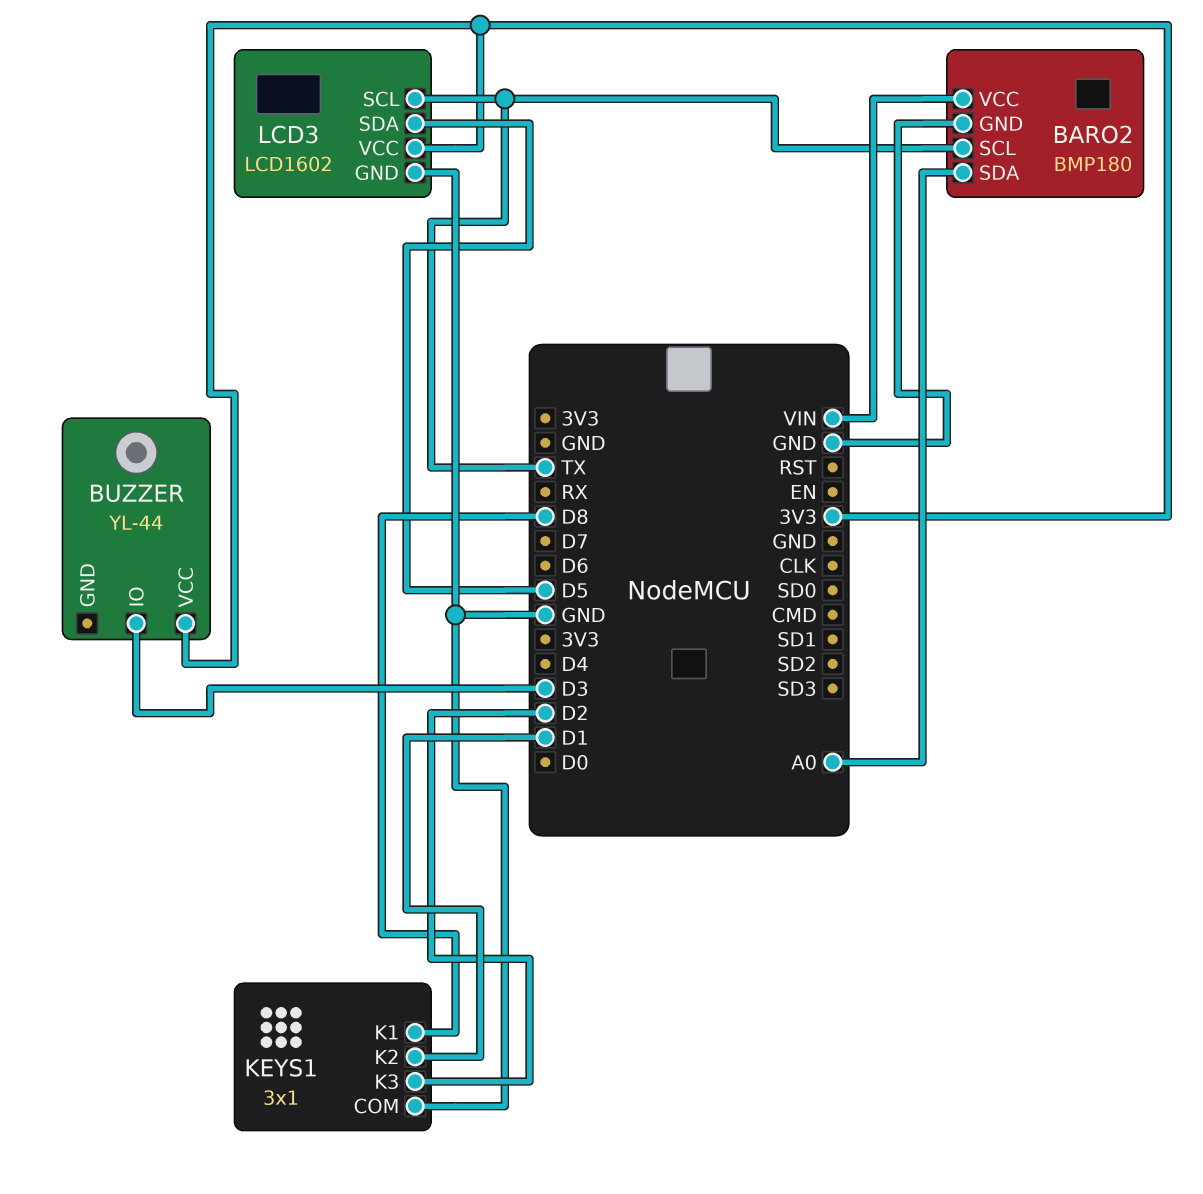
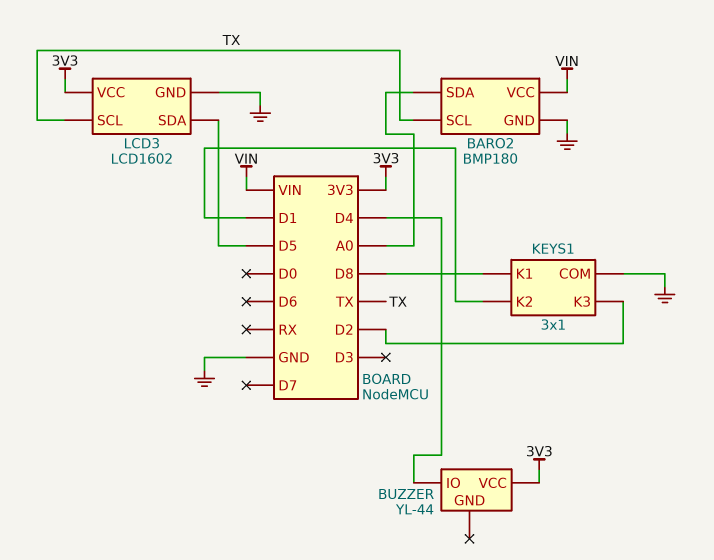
BUZZER pin IO: D3 -> D4

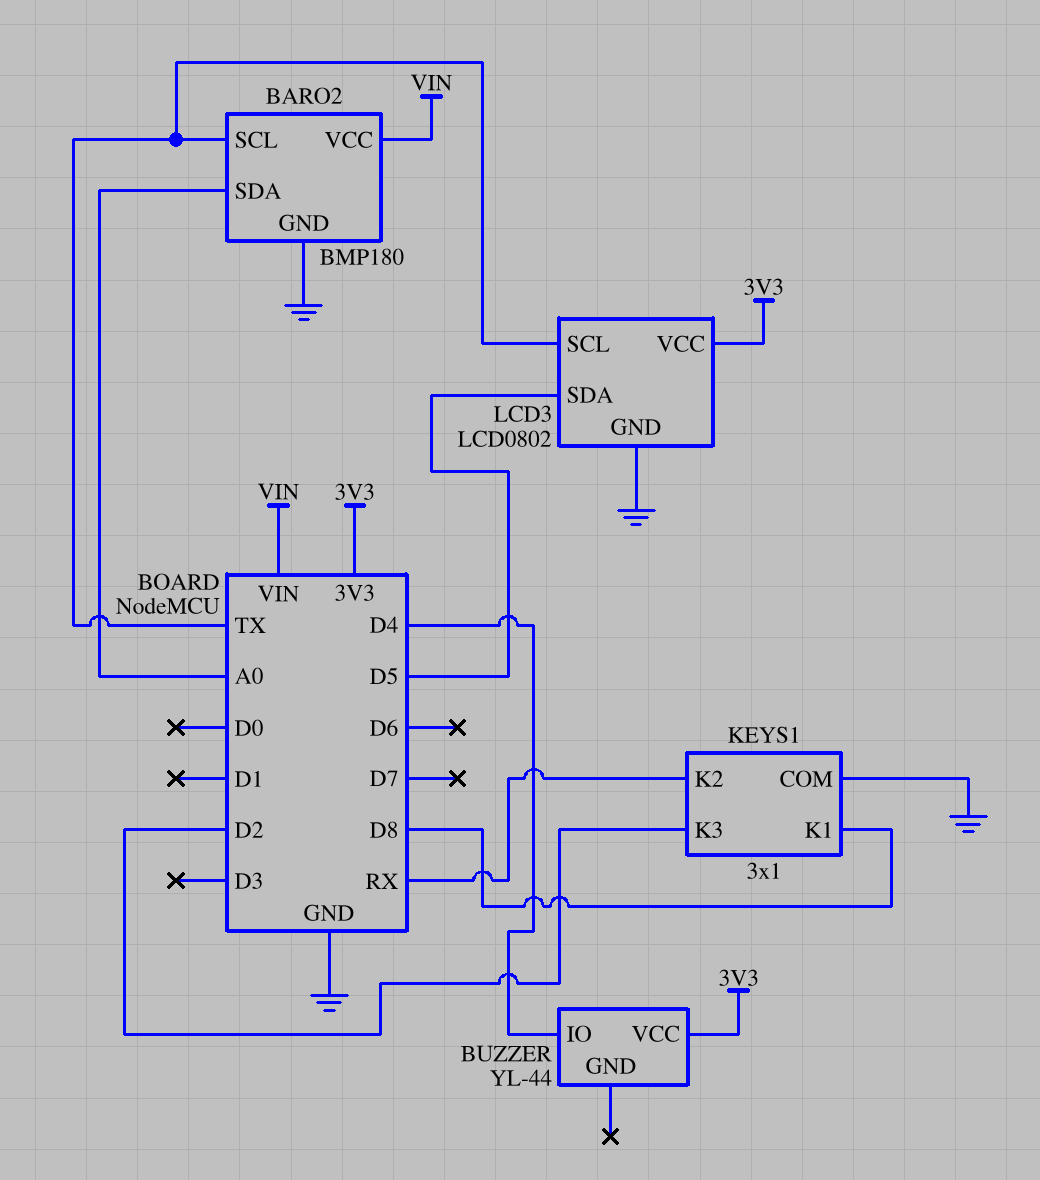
KEYS1 pin K2: D1 -> RX
LCD3: LCD1602 -> LCD0802

